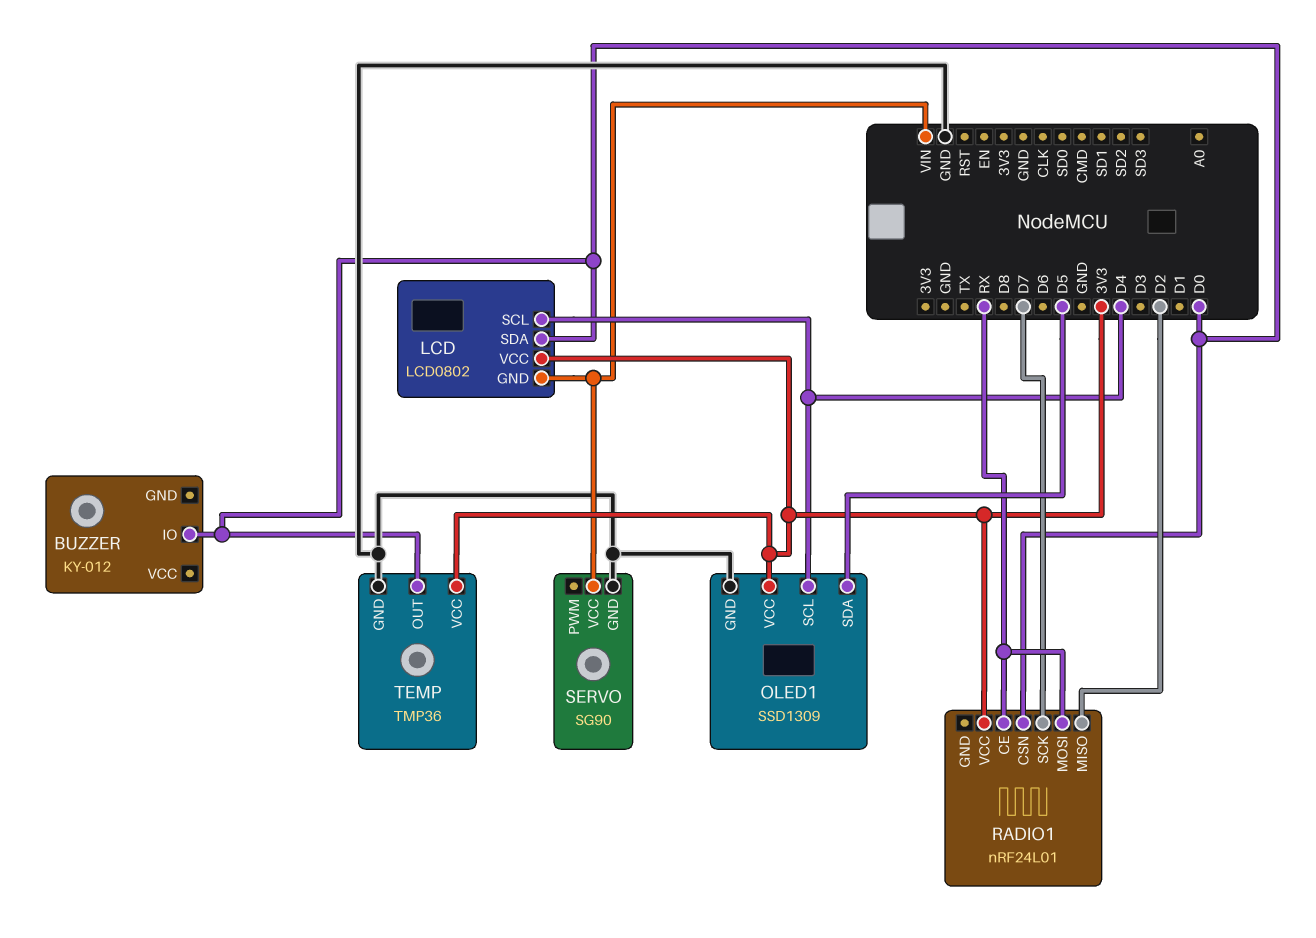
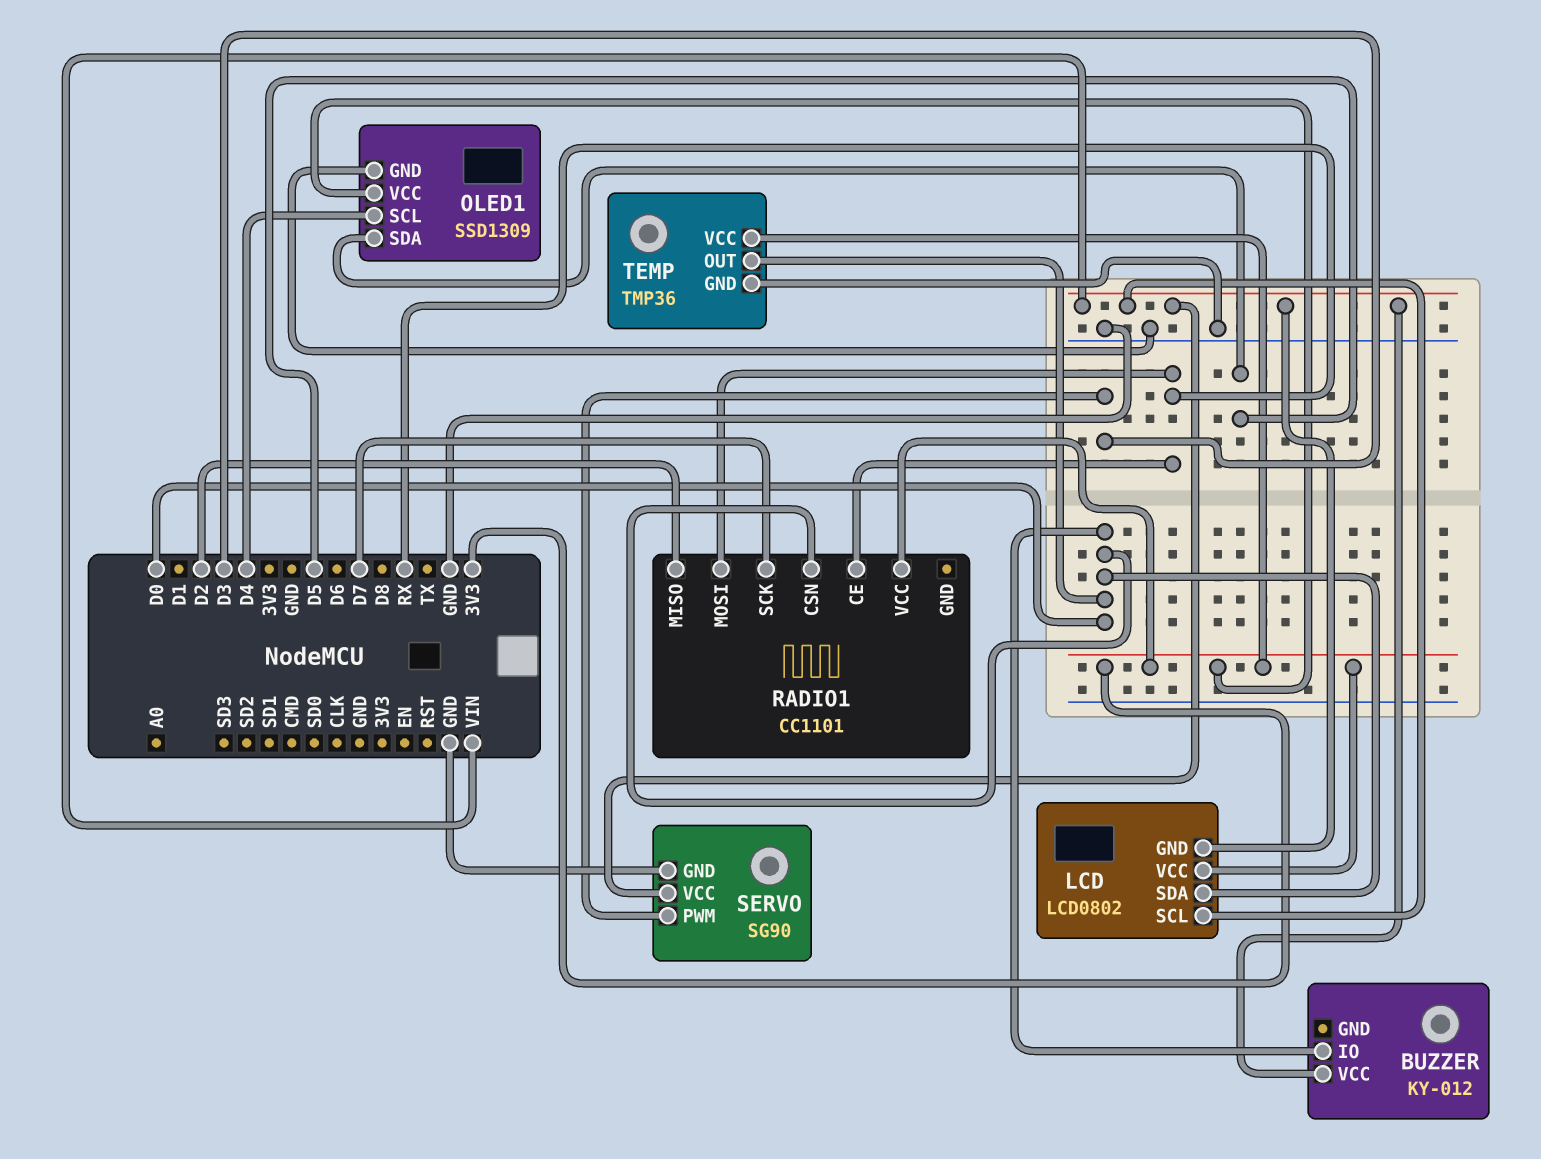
BUZZER pin VCC: none -> VIN
LCD pin SCL: D4 -> VIN
RADIO1: nRF24L01 -> CC1101
SERVO pin PWM: none -> D3

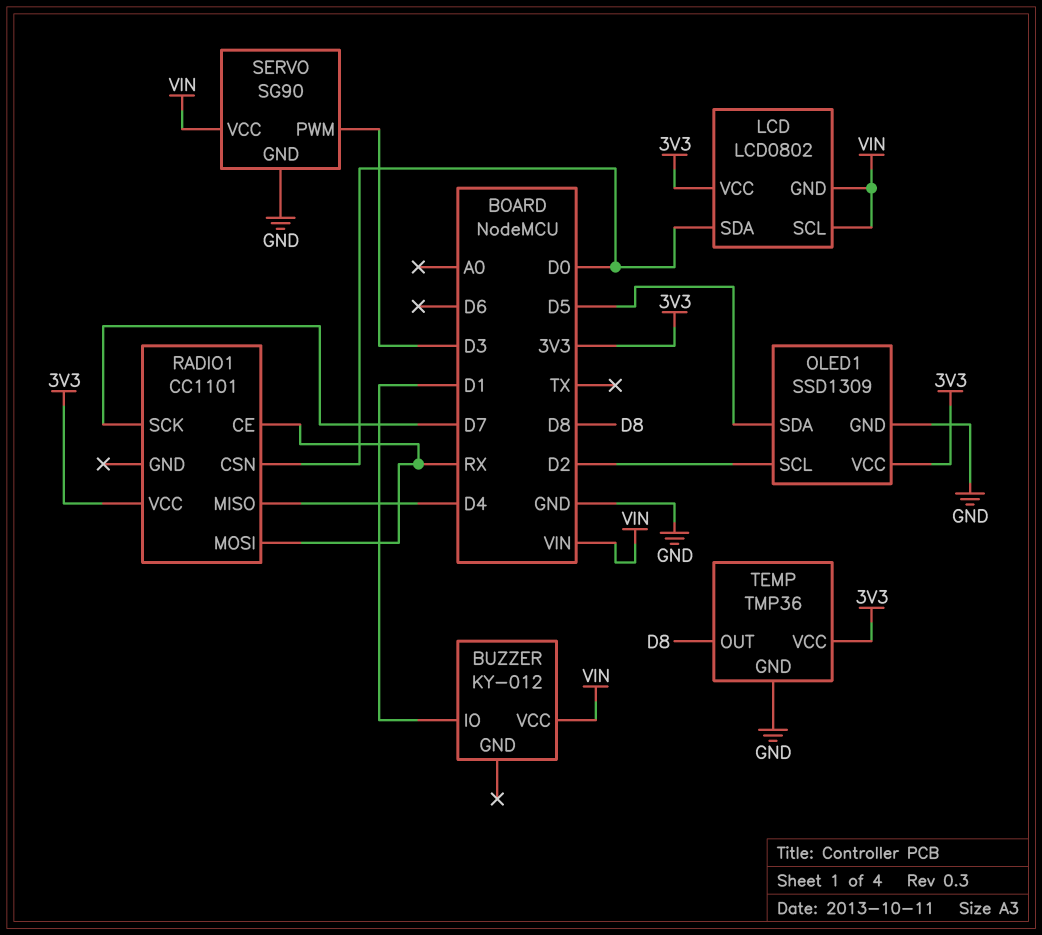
BUZZER pin IO: D0 -> D1
OLED1 pin SCL: D4 -> D2
RADIO1 pin MISO: D2 -> D4
TEMP pin OUT: D0 -> D8

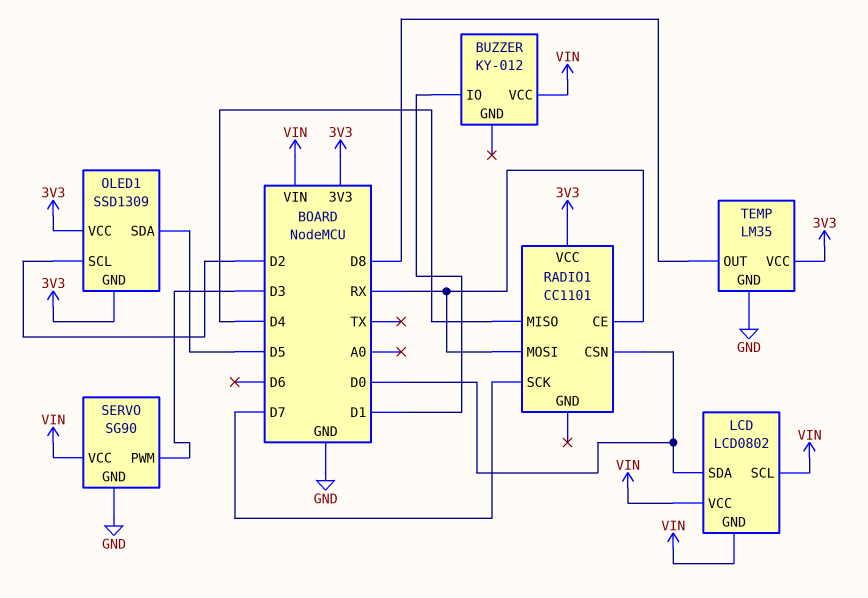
LCD pin VCC: 3V3 -> VIN
OLED1 pin GND: GND -> 3V3
TEMP: TMP36 -> LM35

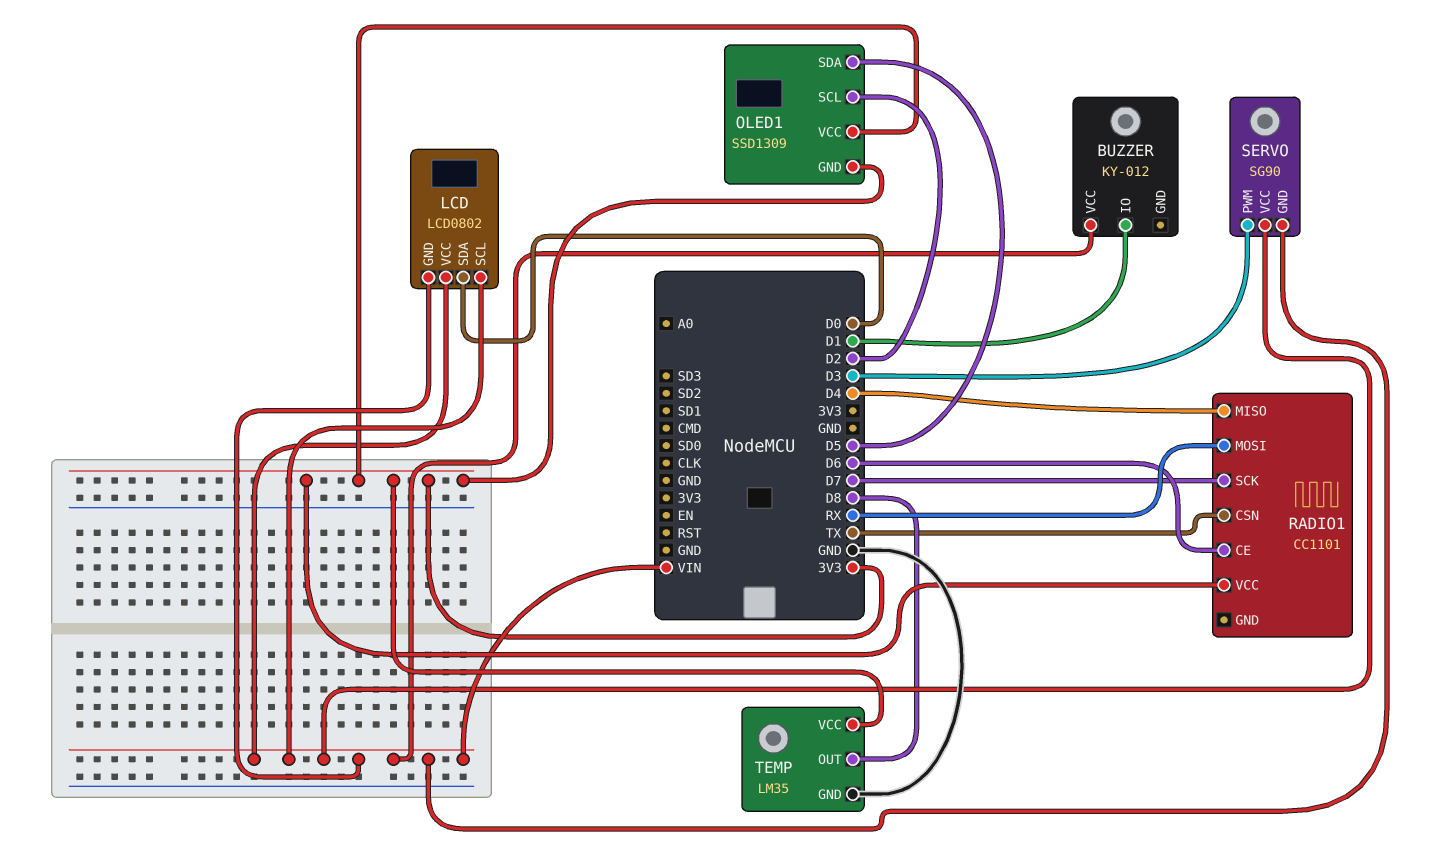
RADIO1 pin CE: RX -> D6
RADIO1 pin CSN: D0 -> TX
SERVO pin GND: GND -> VIN

